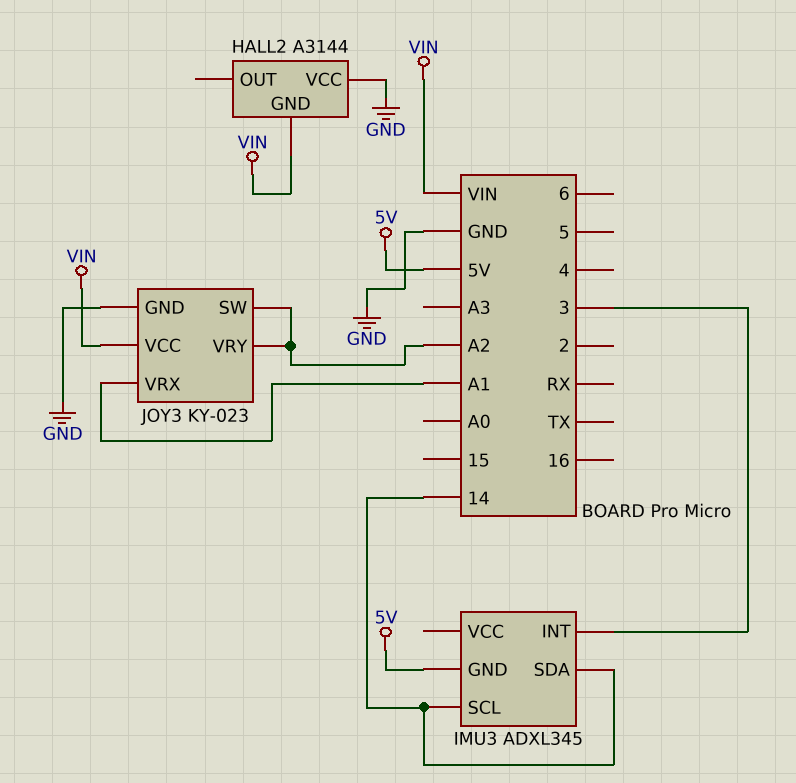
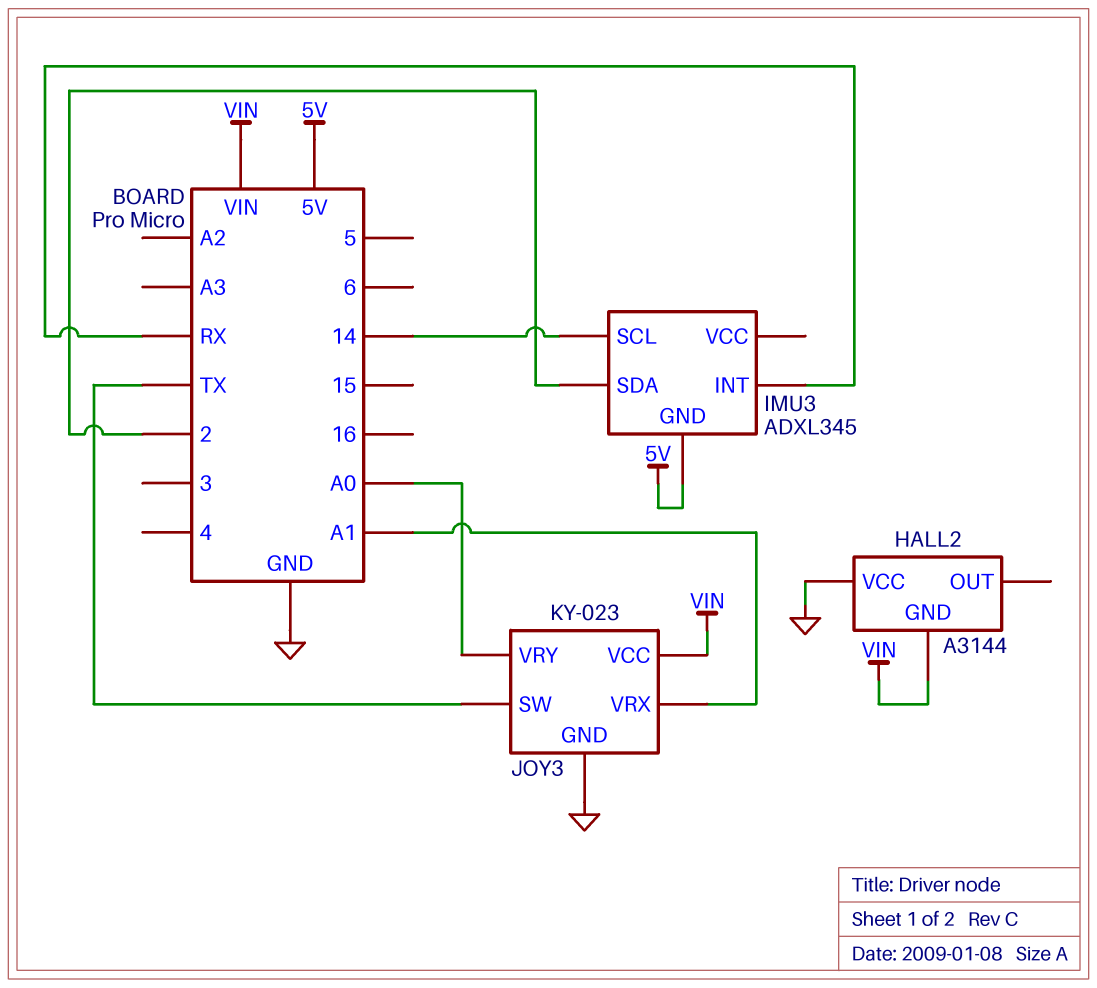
IMU3 pin INT: 3 -> RX
IMU3 pin SDA: 14 -> 2
JOY3 pin SW: A2 -> TX
JOY3 pin VRY: A2 -> A0

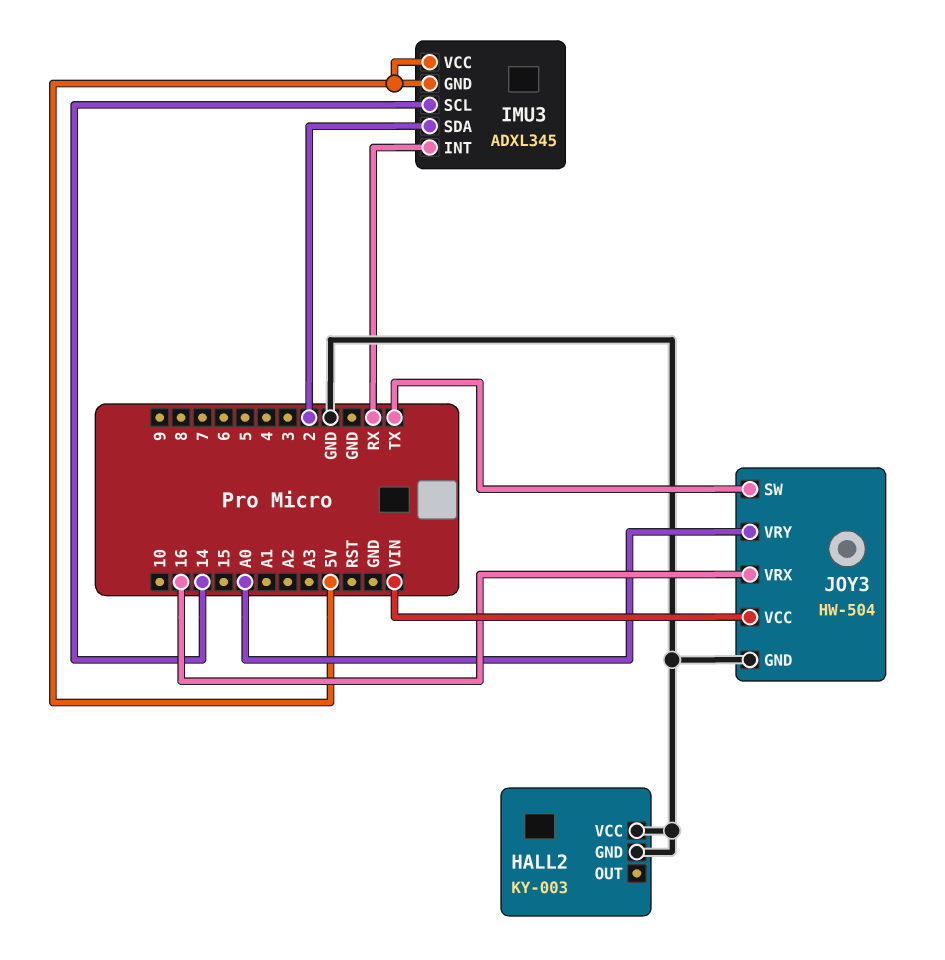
HALL2: A3144 -> KY-003
HALL2 pin GND: VIN -> GND
IMU3 pin VCC: none -> 5V
JOY3: KY-023 -> HW-504
JOY3 pin VRX: A1 -> 16

